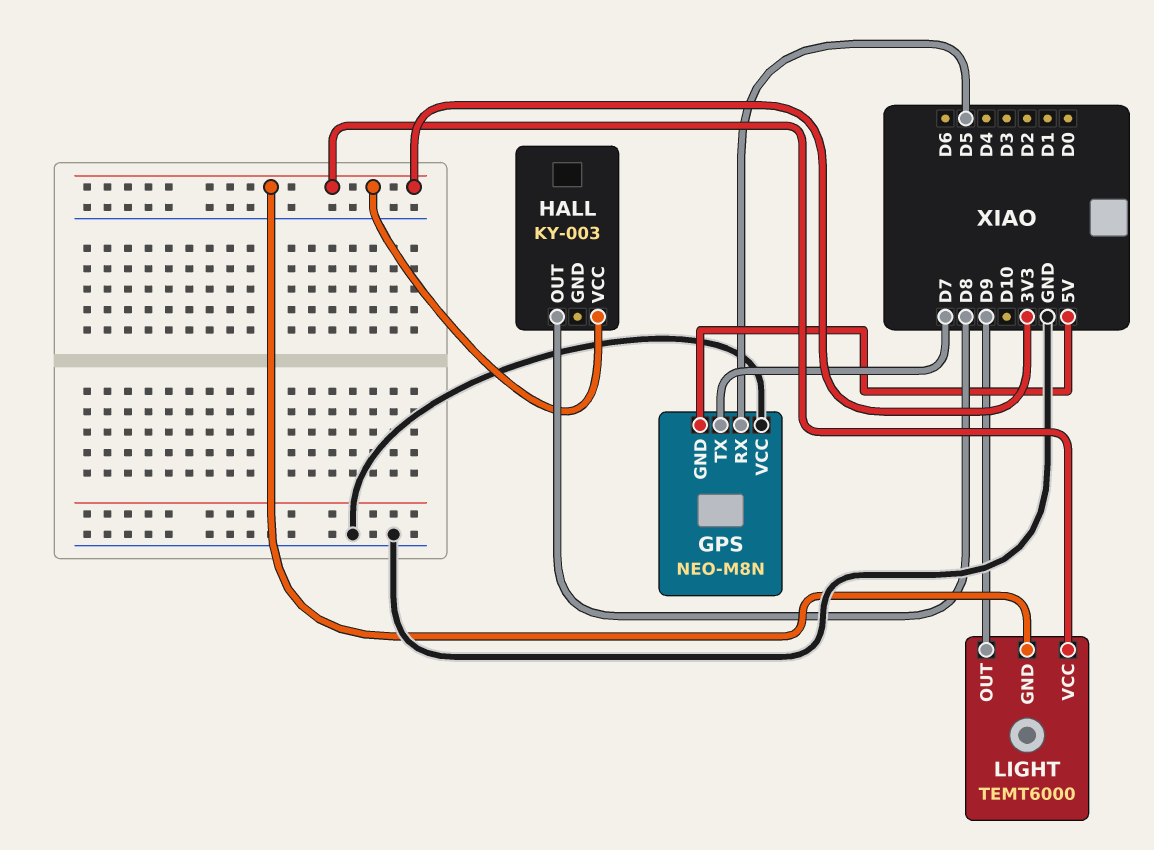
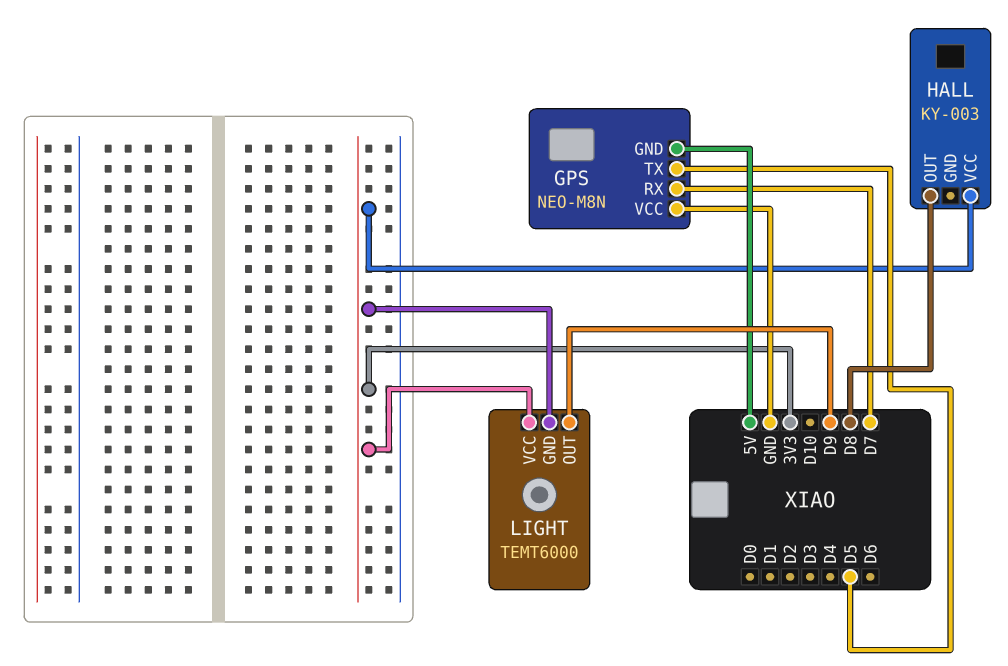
GPS pin RX: D5 -> D7
GPS pin TX: D7 -> D5

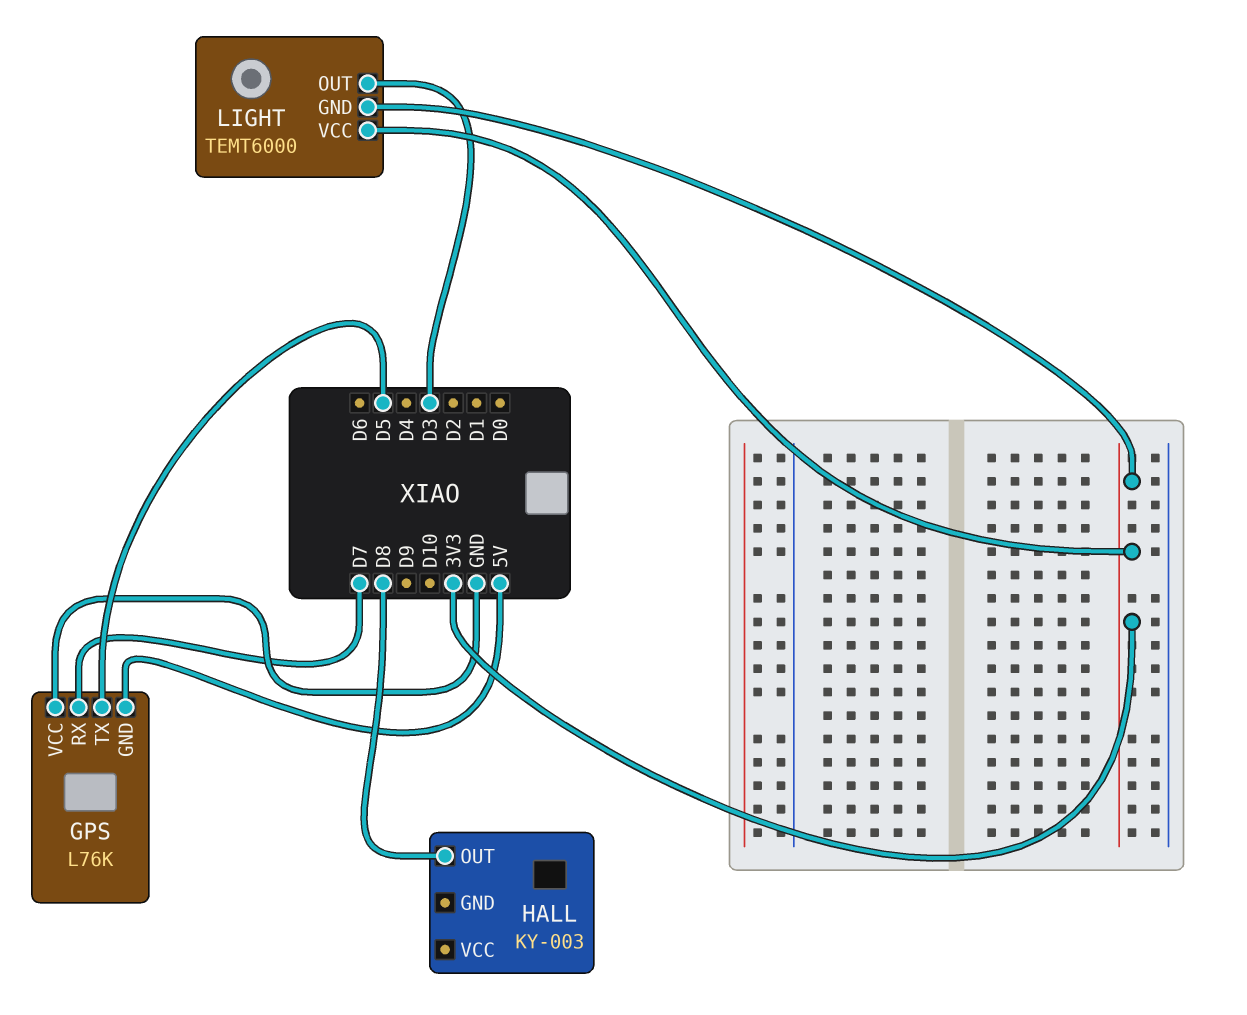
GPS: NEO-M8N -> L76K
HALL pin VCC: 3V3 -> none
LIGHT pin OUT: D9 -> D3

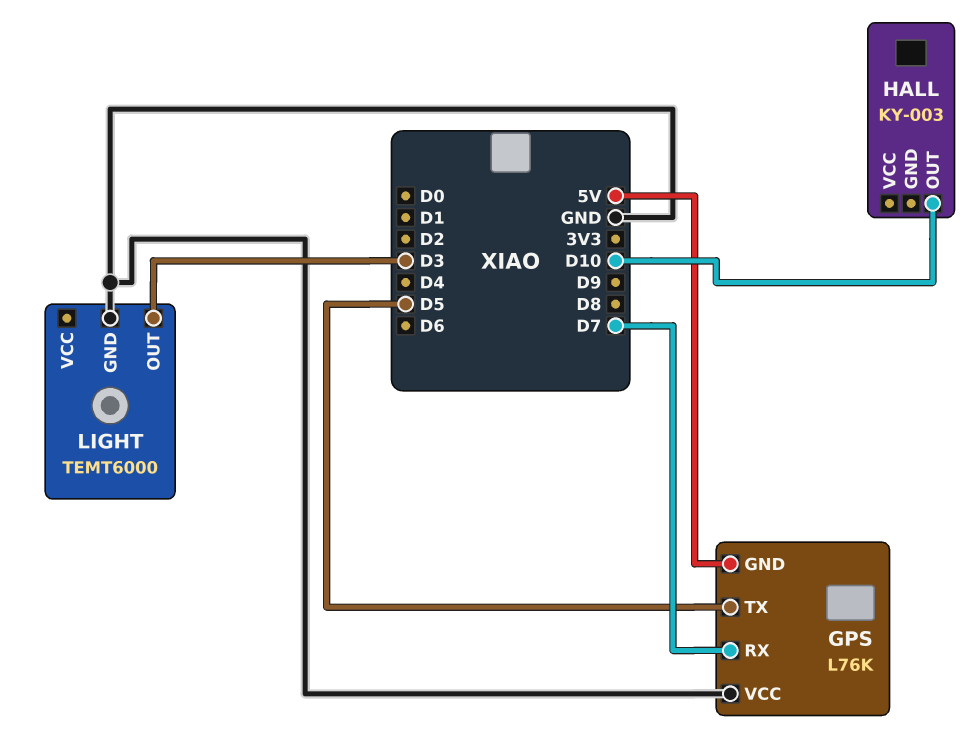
HALL pin OUT: D8 -> D10
LIGHT pin GND: 3V3 -> GND
LIGHT pin VCC: 3V3 -> none

